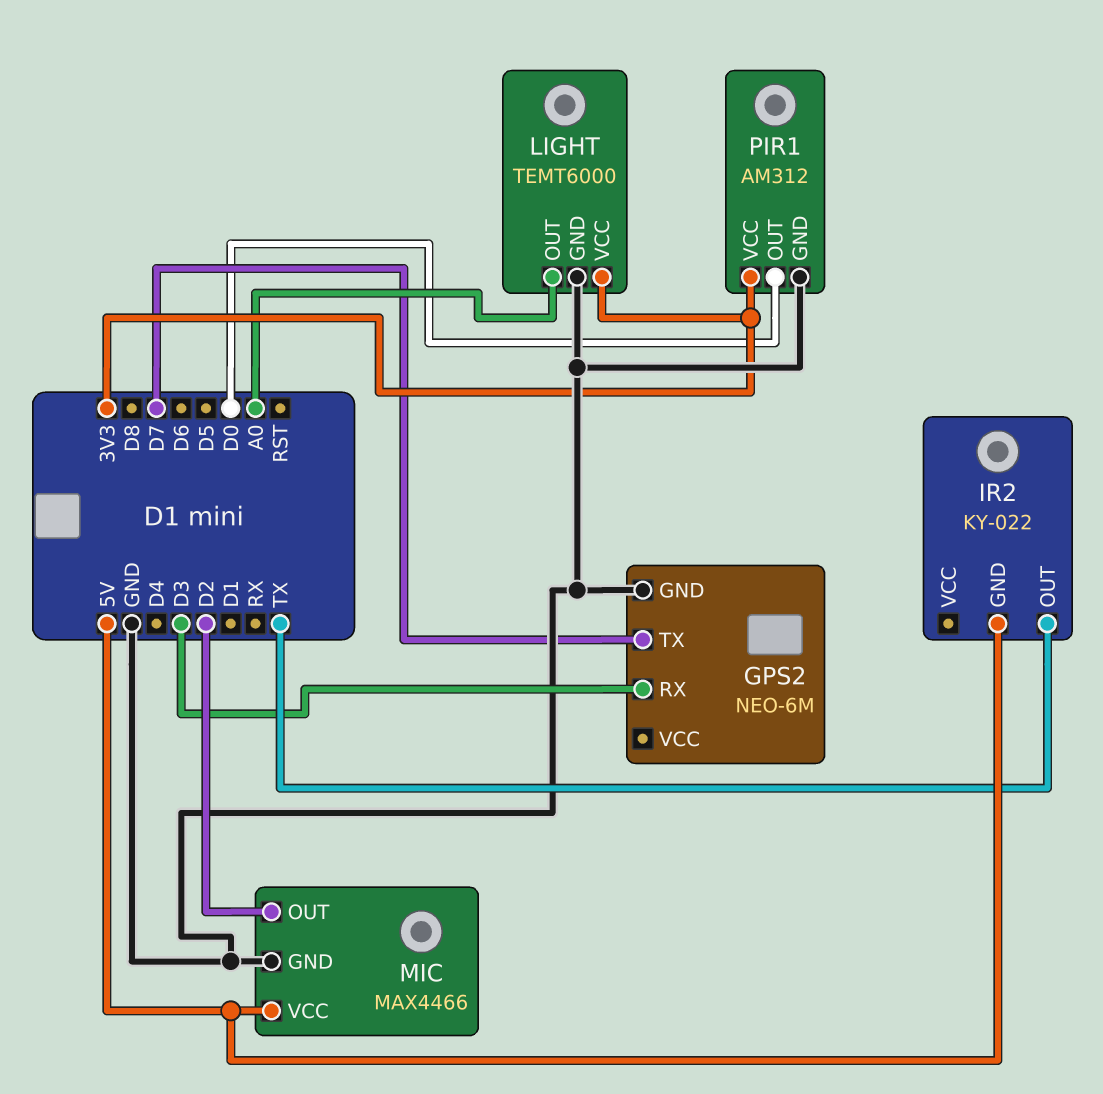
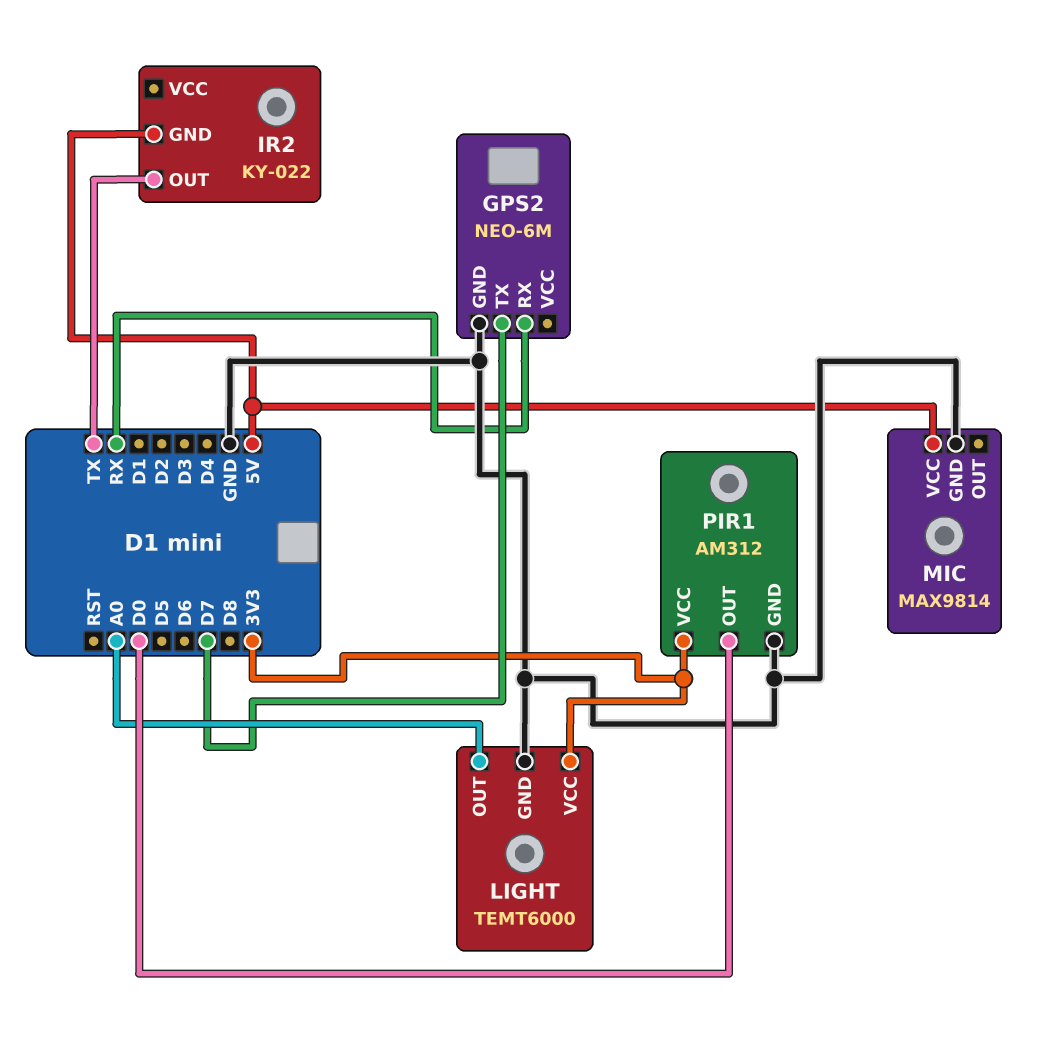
GPS2 pin RX: D3 -> RX
MIC: MAX4466 -> MAX9814
MIC pin OUT: D2 -> none

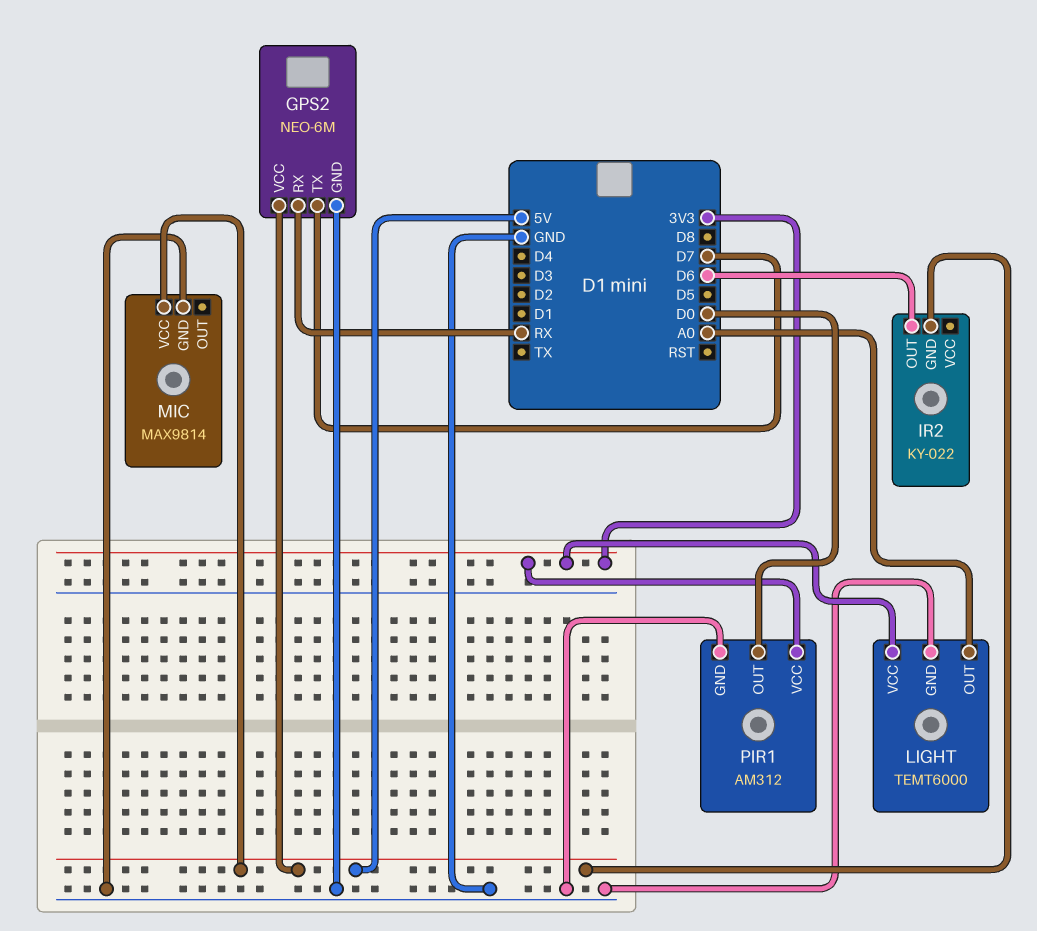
GPS2 pin VCC: none -> 5V
IR2 pin OUT: TX -> D6

